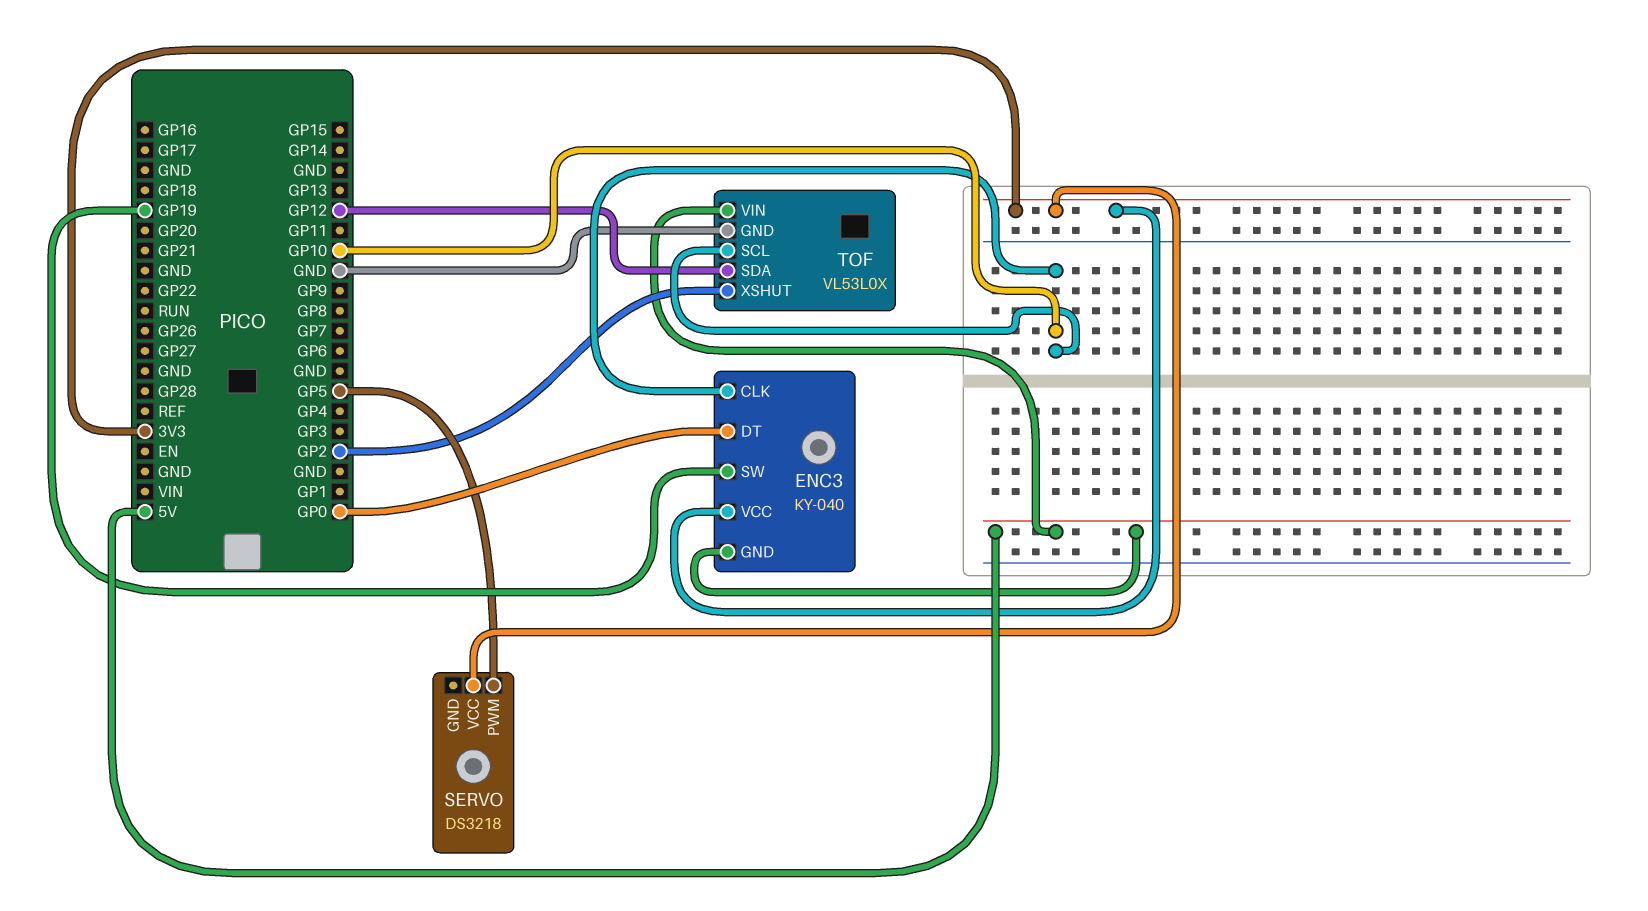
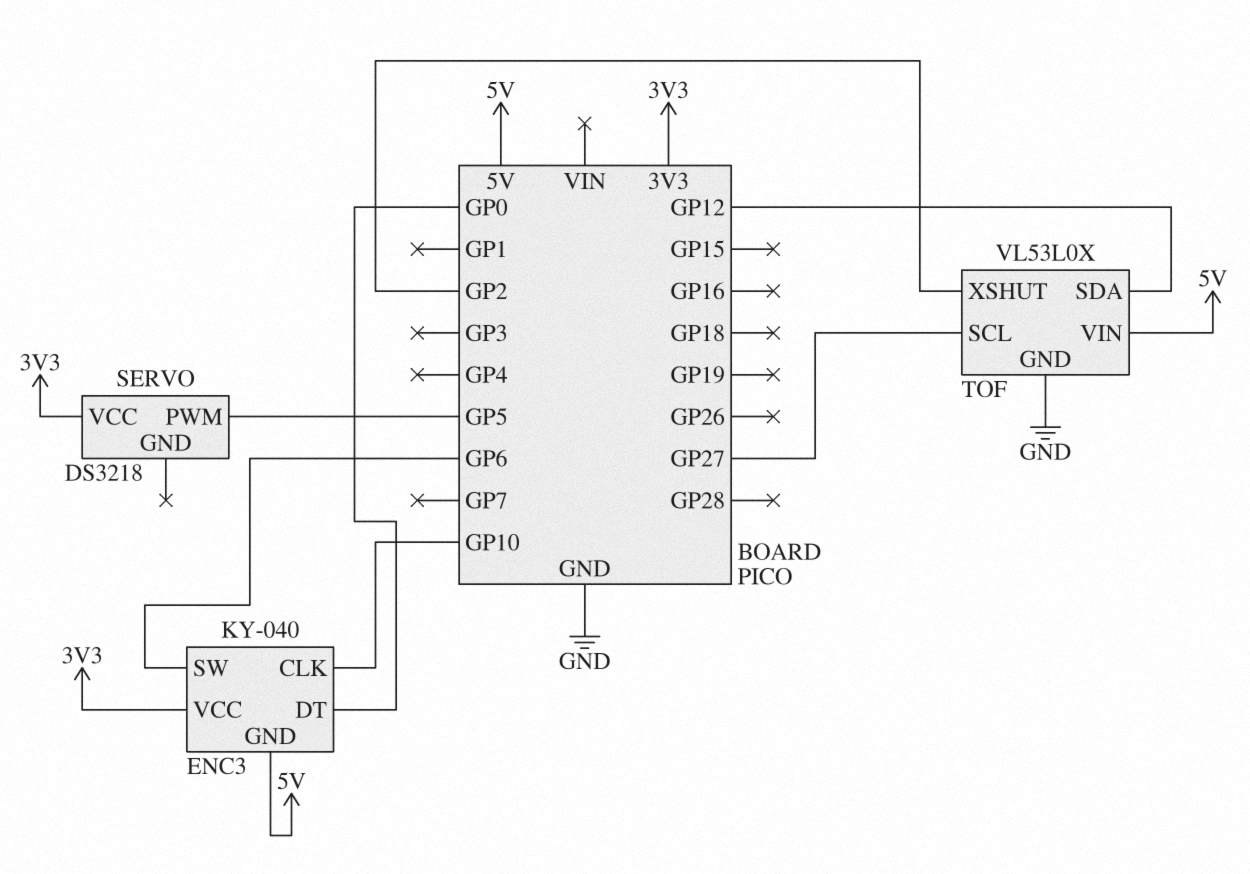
ENC3 pin SW: GP19 -> GP6
TOF pin SCL: GP10 -> GP27

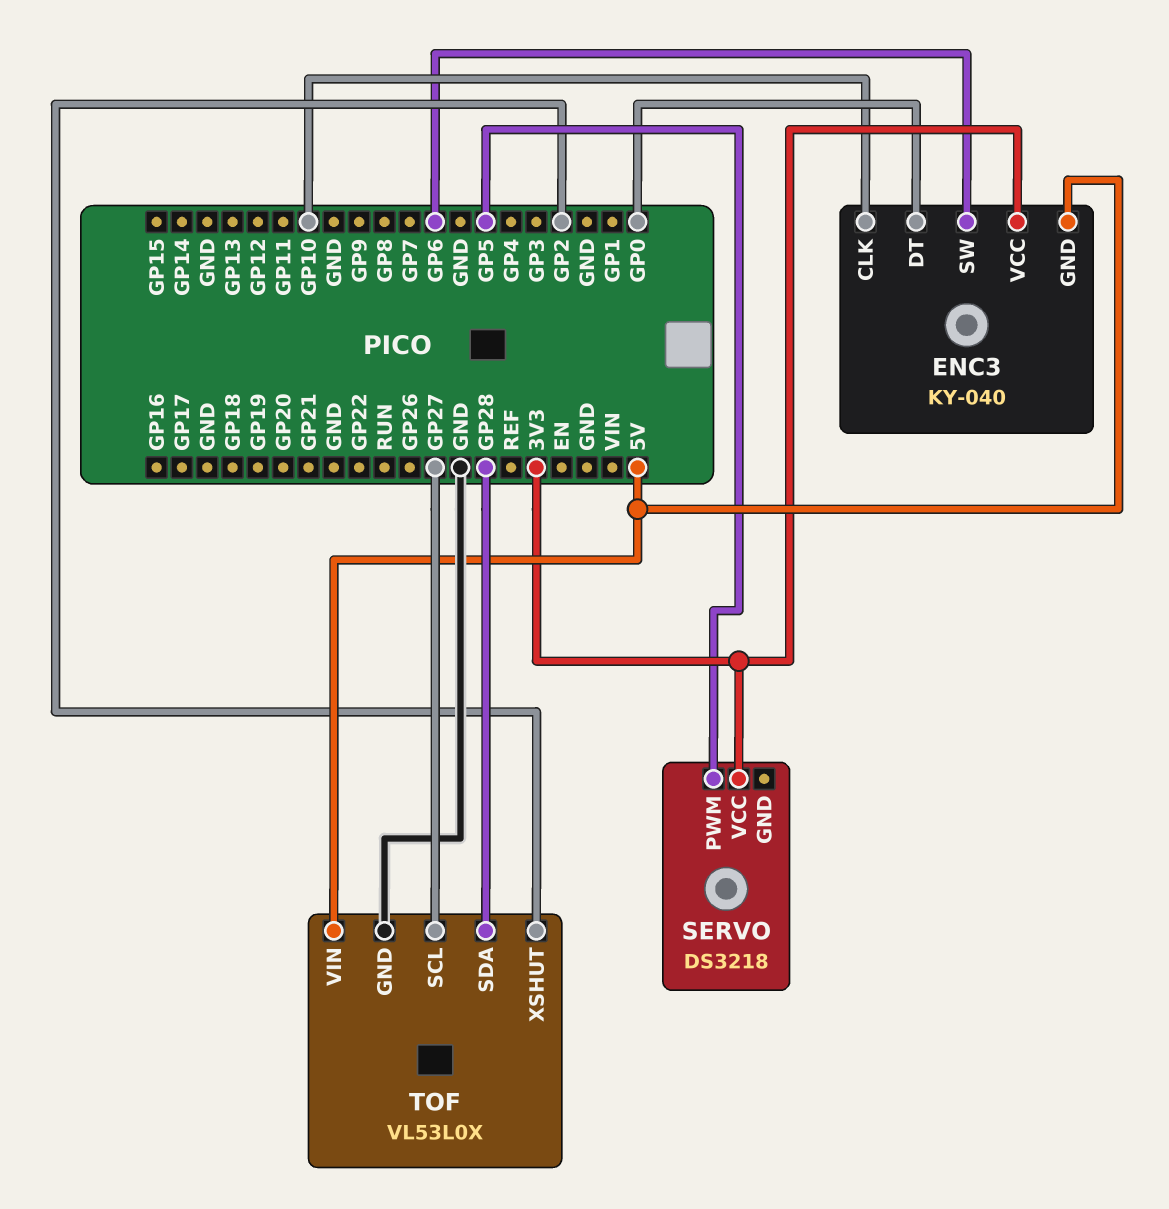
TOF pin SDA: GP12 -> GP28

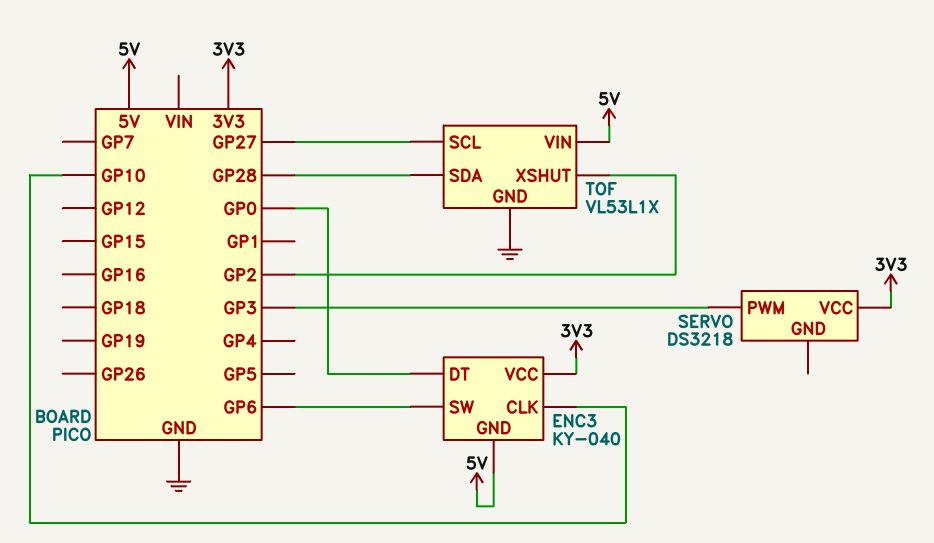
SERVO pin PWM: GP5 -> GP3
TOF: VL53L0X -> VL53L1X

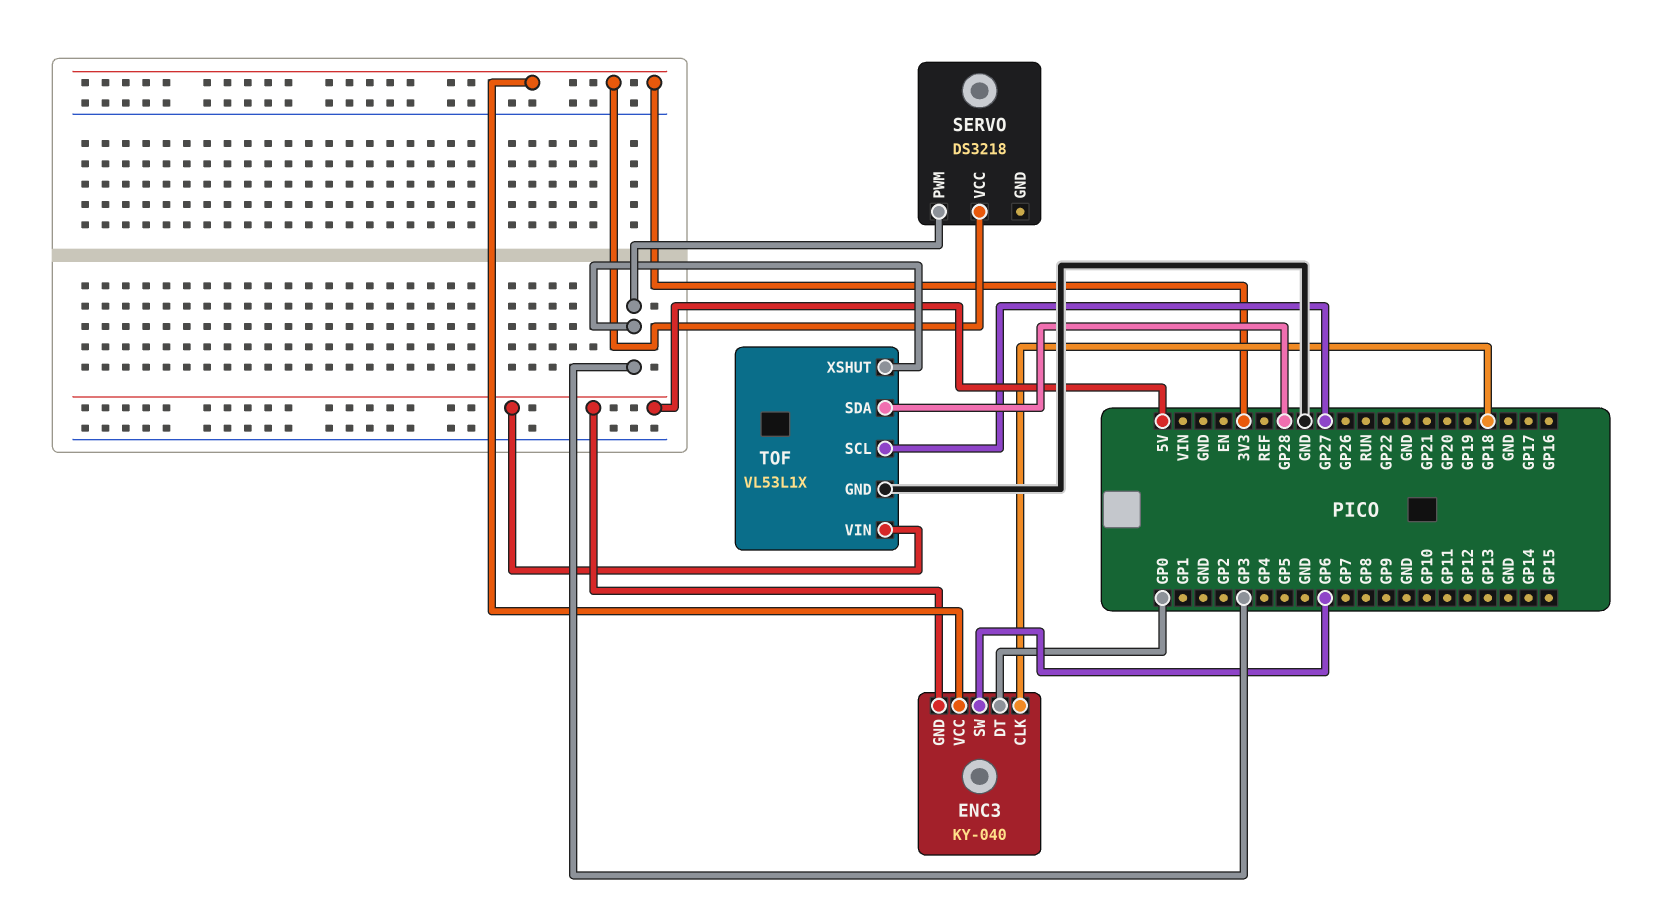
ENC3 pin CLK: GP10 -> GP18
TOF pin XSHUT: GP2 -> GP3

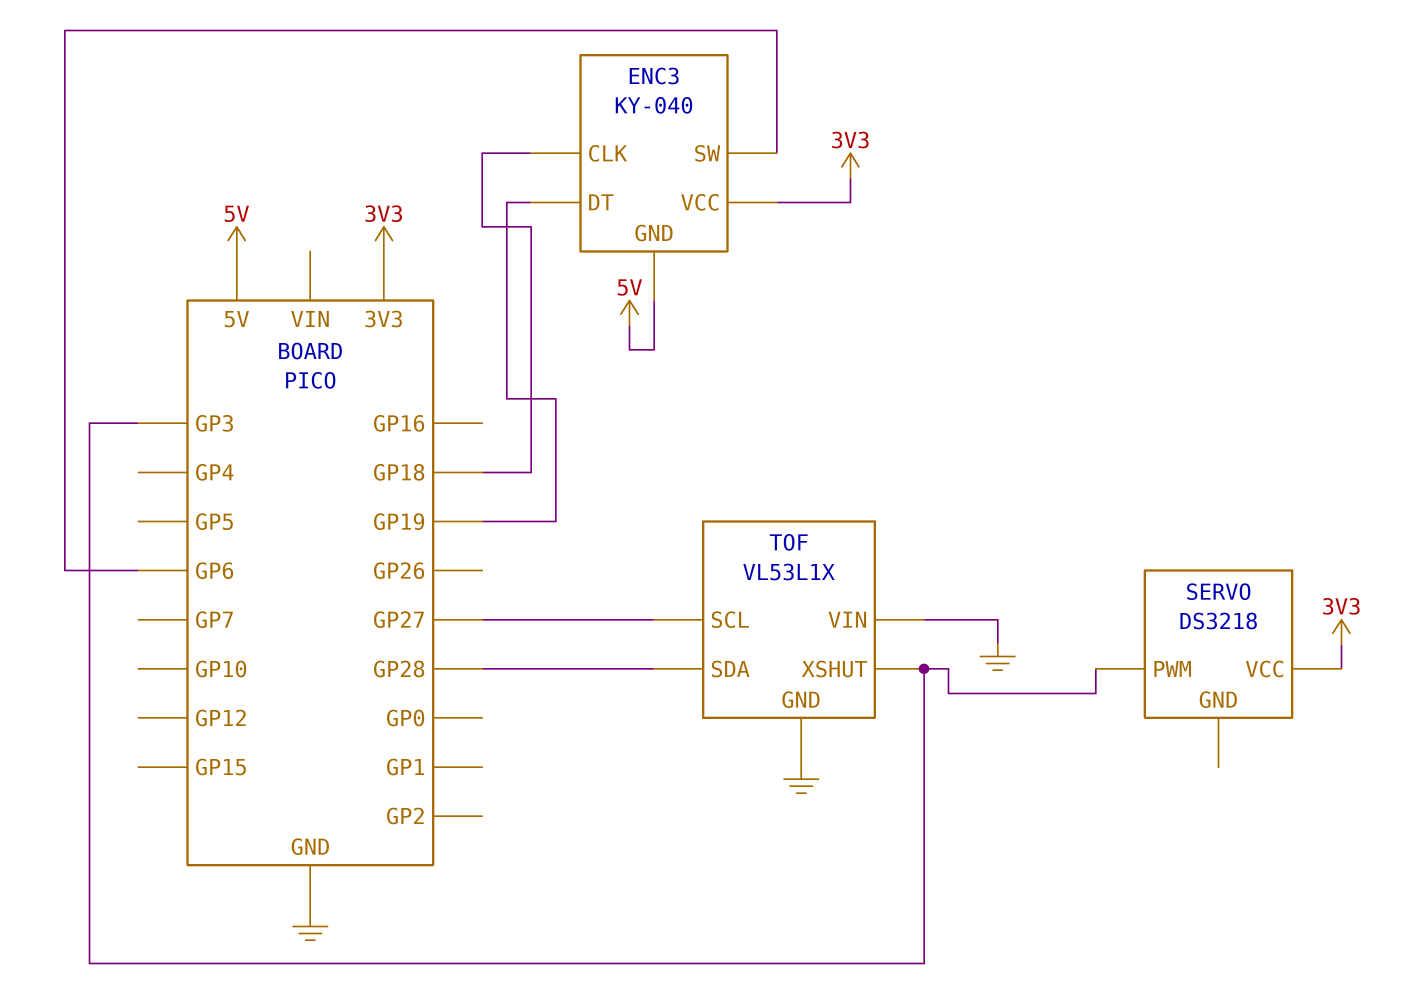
ENC3 pin DT: GP0 -> GP19
TOF pin VIN: 5V -> GND

